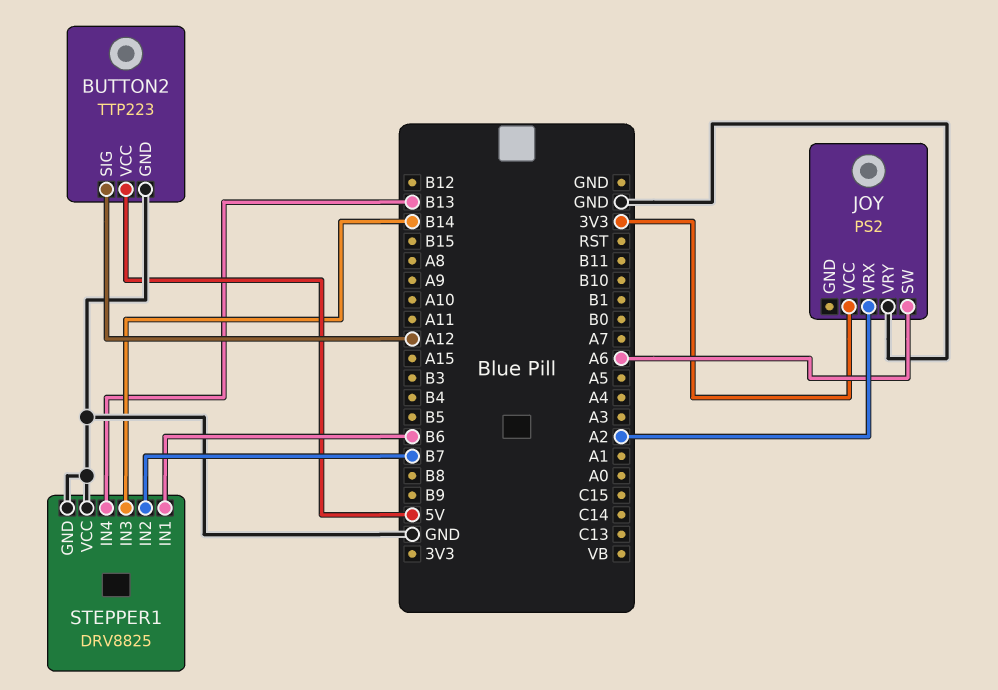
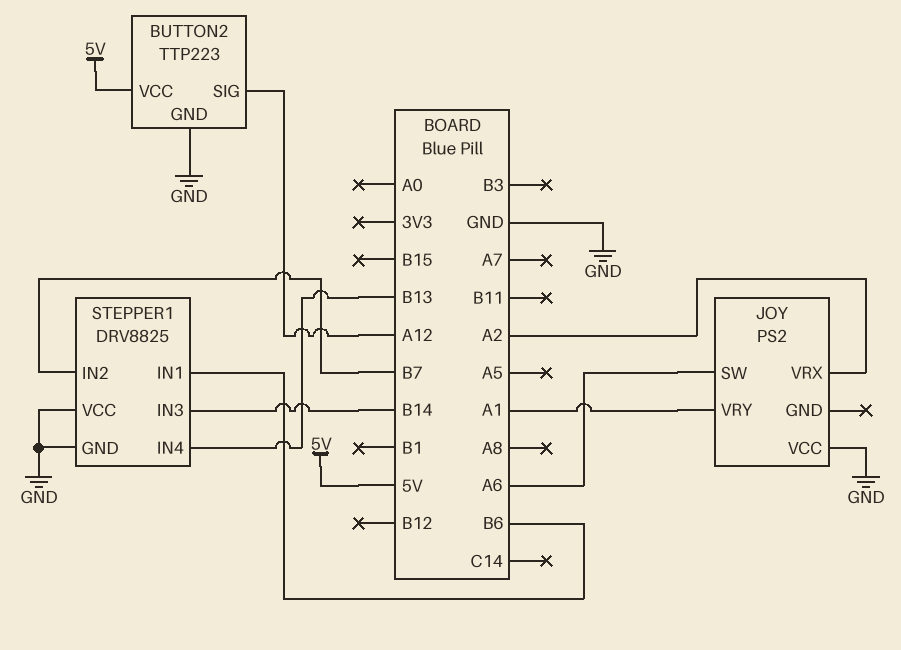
JOY pin VCC: 3V3 -> GND
JOY pin VRY: GND -> A1

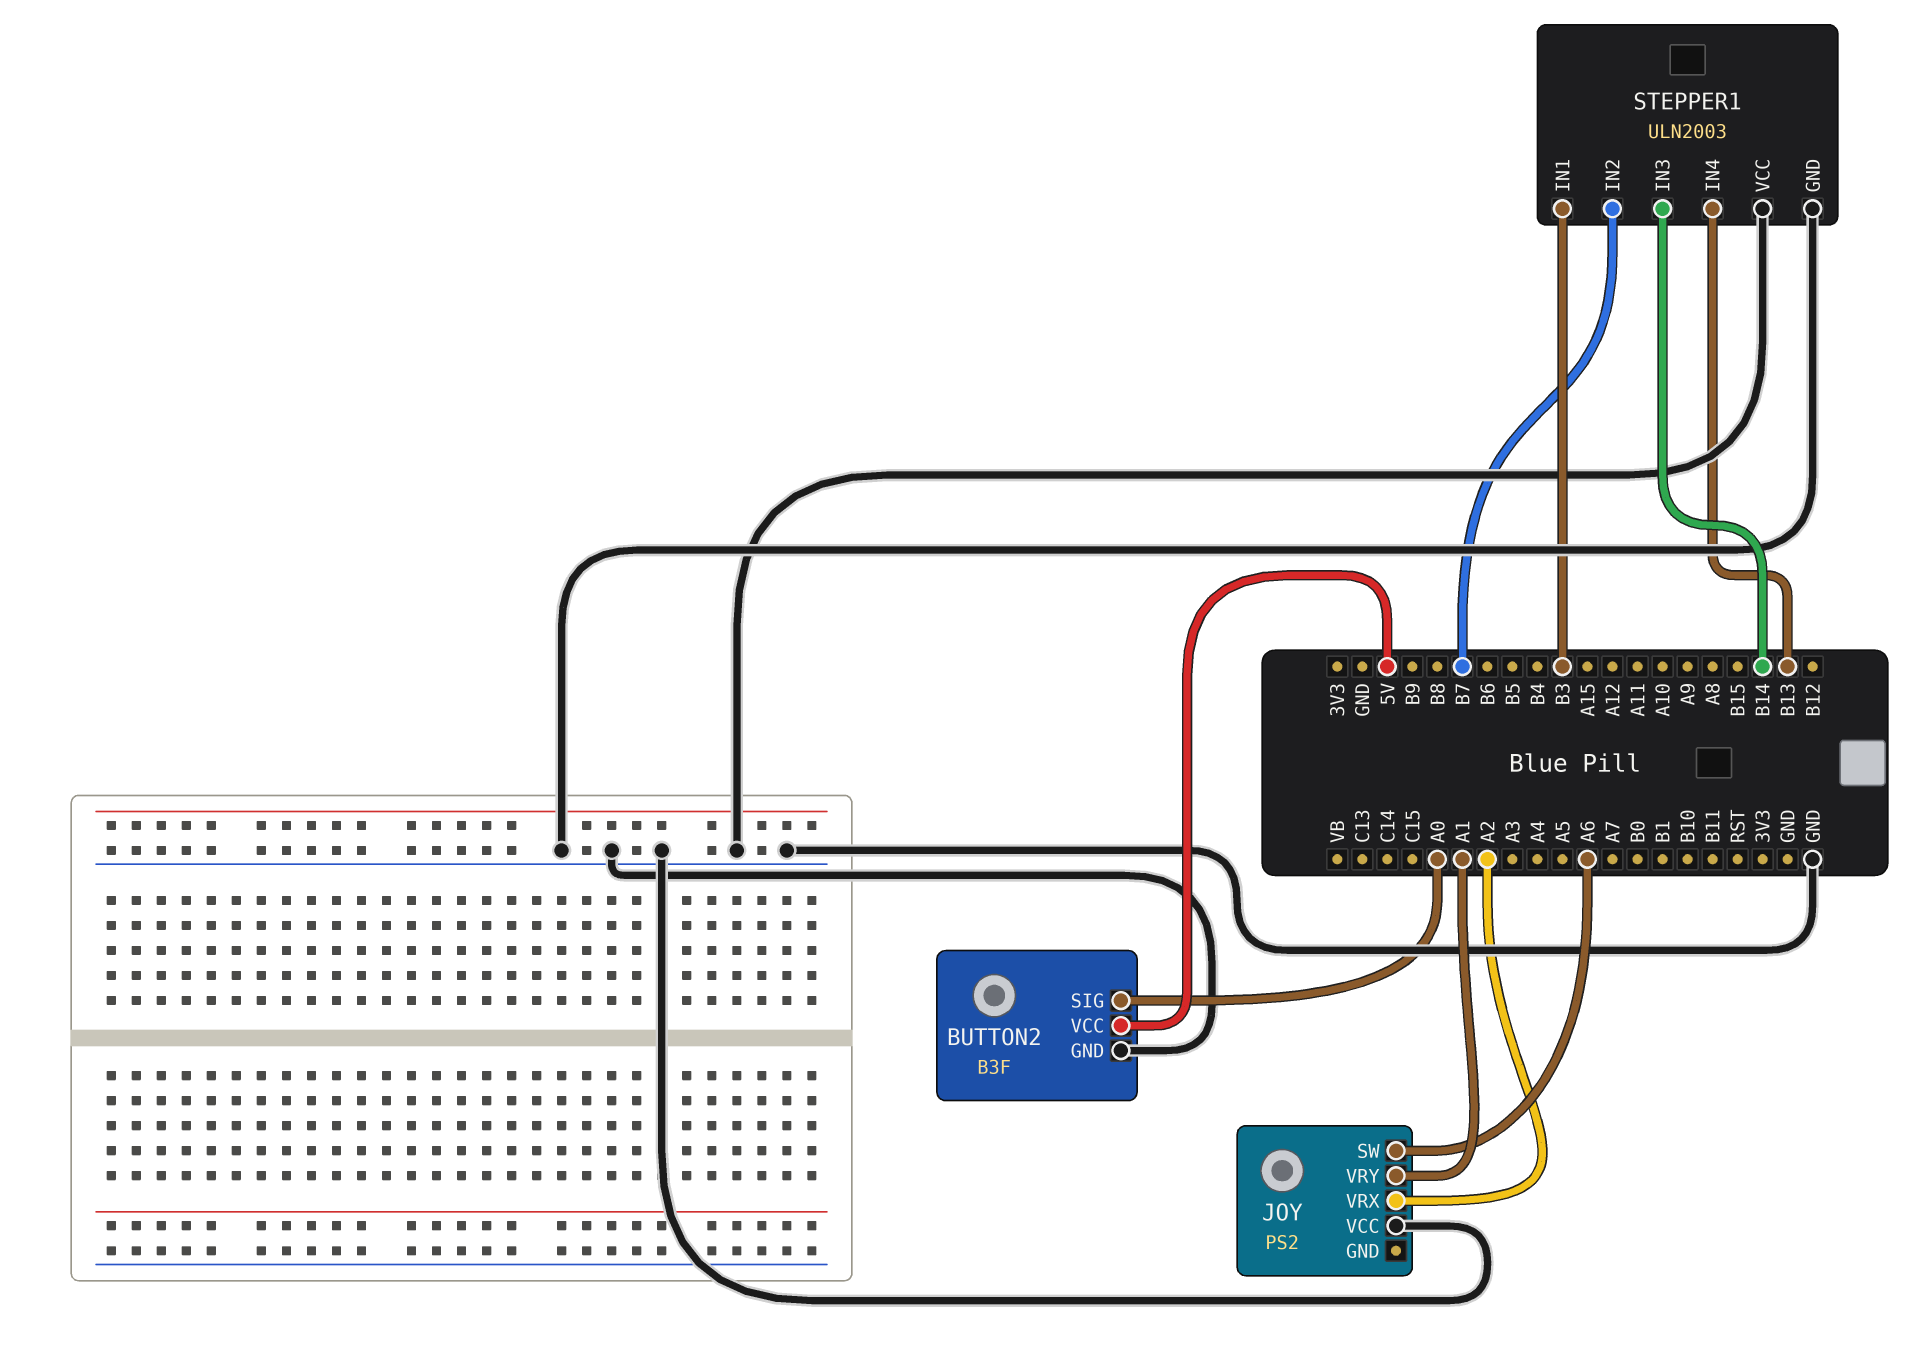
BUTTON2: TTP223 -> B3F
BUTTON2 pin SIG: A12 -> A0
STEPPER1: DRV8825 -> ULN2003
STEPPER1 pin IN1: B6 -> B3

